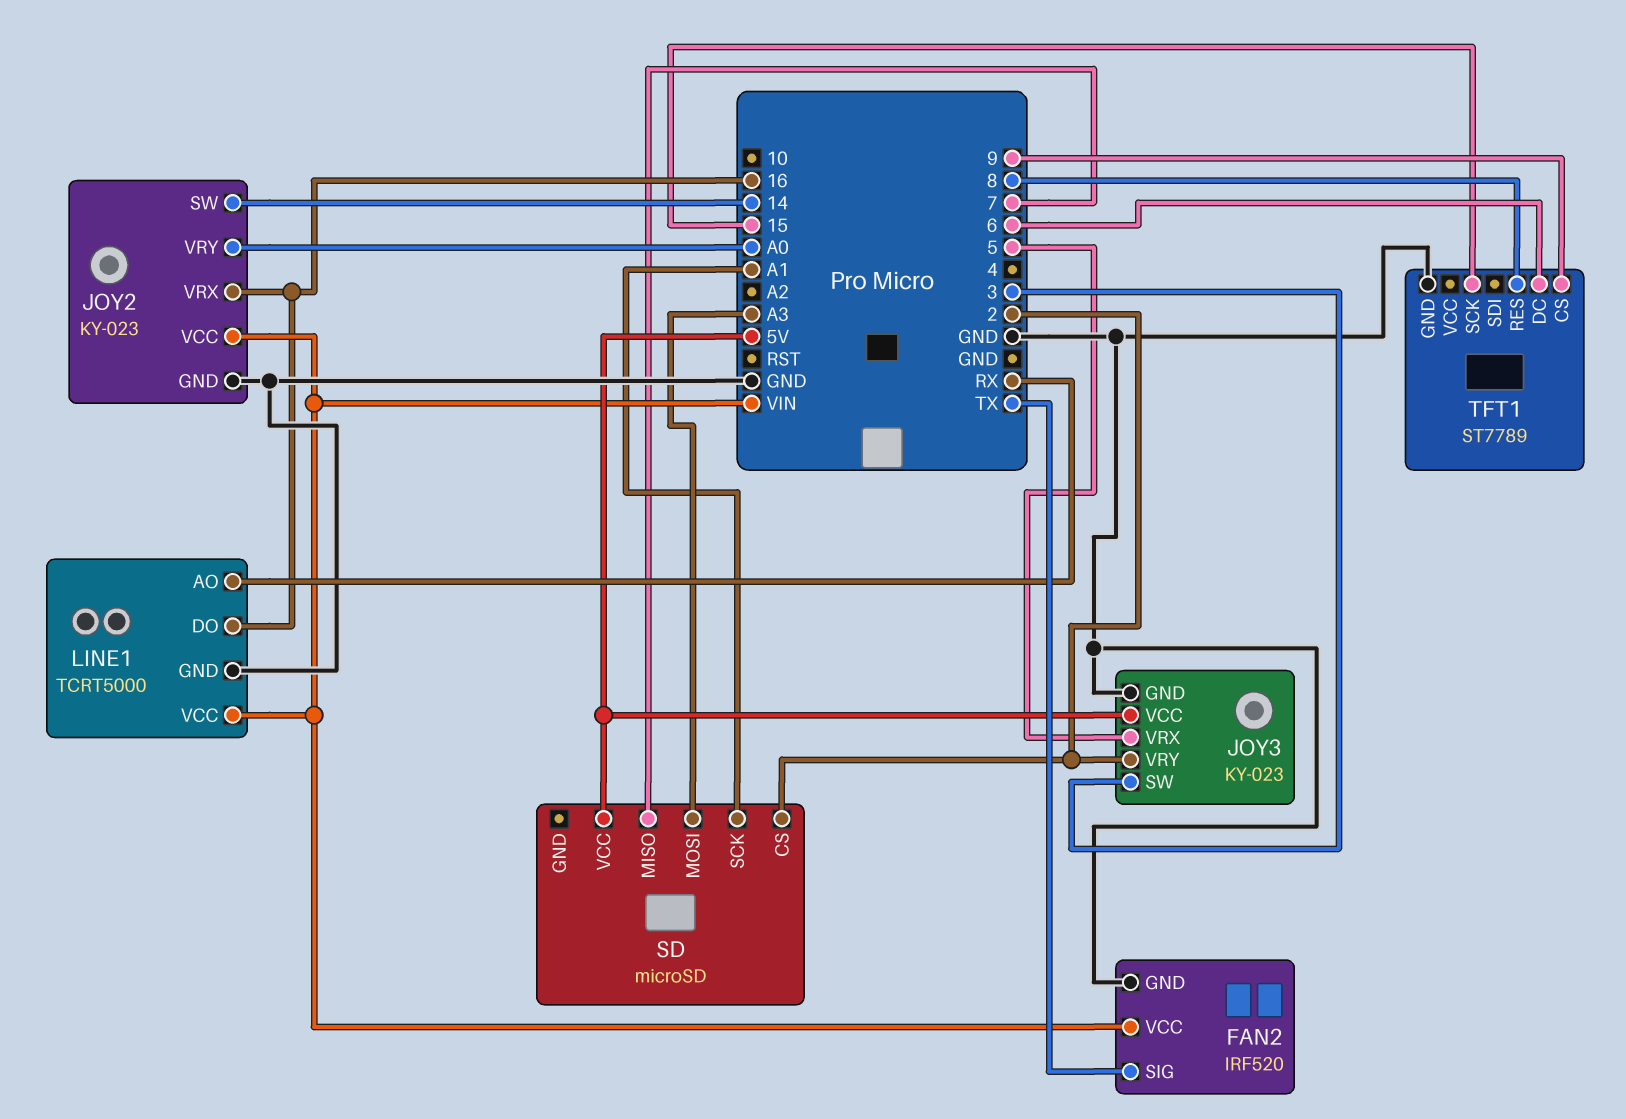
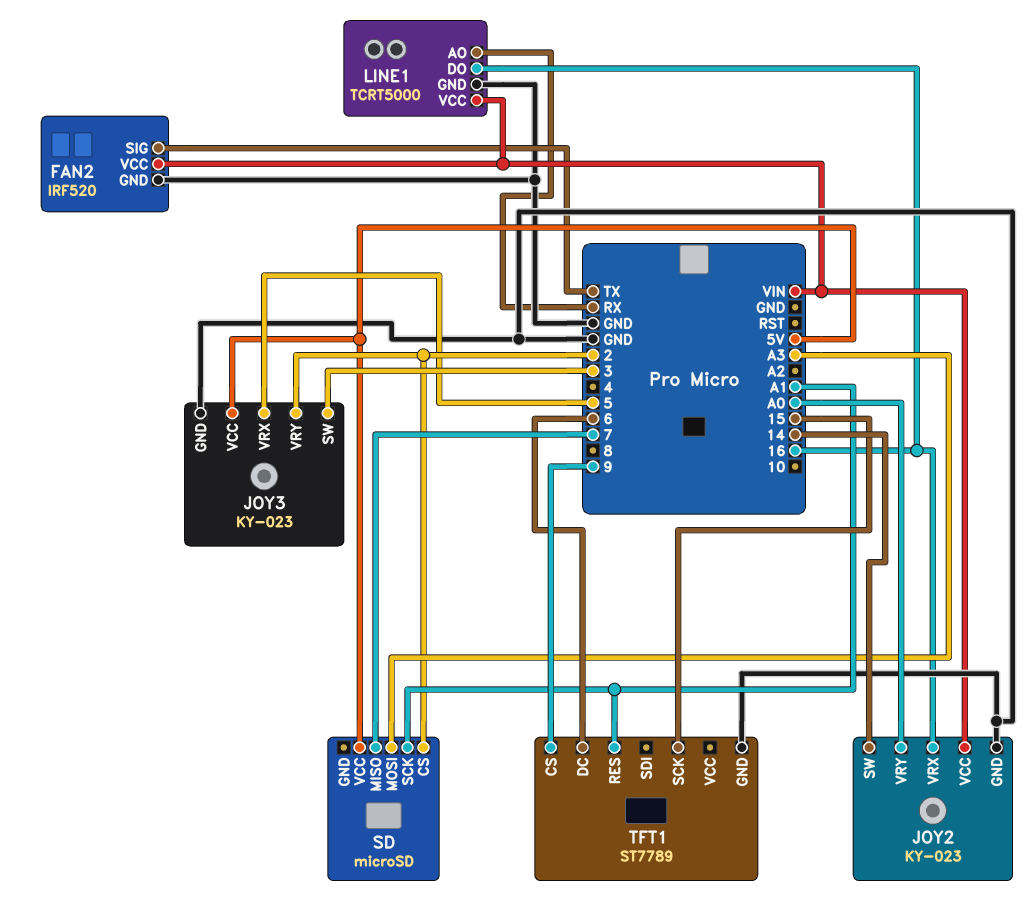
TFT1 pin RES: 8 -> A1

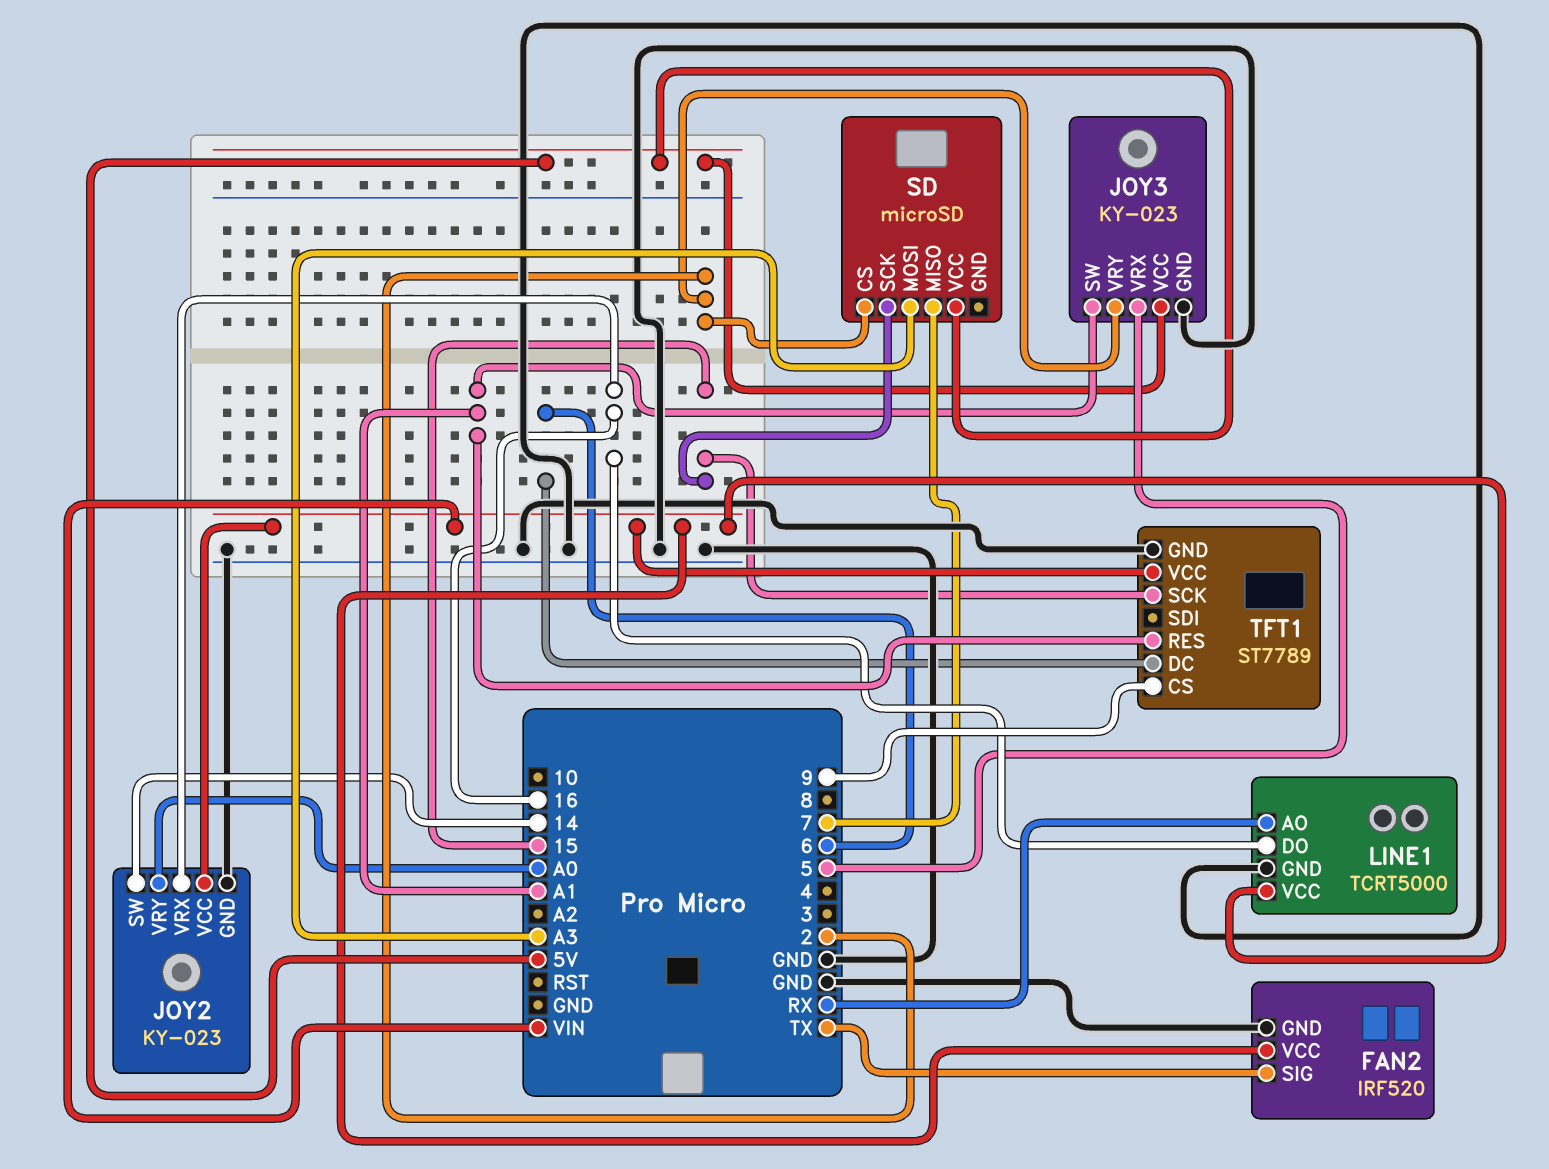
JOY3 pin SW: 3 -> A1
SD pin SCK: A1 -> 15
TFT1 pin VCC: none -> VIN

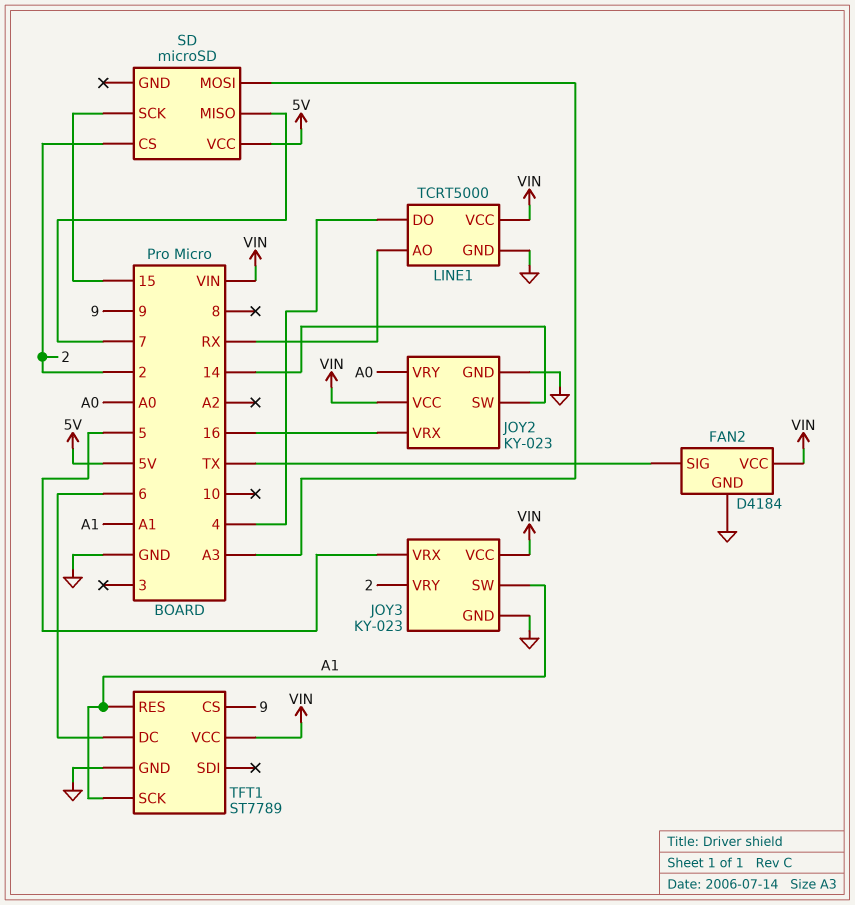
FAN2: IRF520 -> D4184
JOY3 pin VCC: 5V -> VIN
LINE1 pin DO: 16 -> 4
TFT1 pin SCK: 15 -> A1

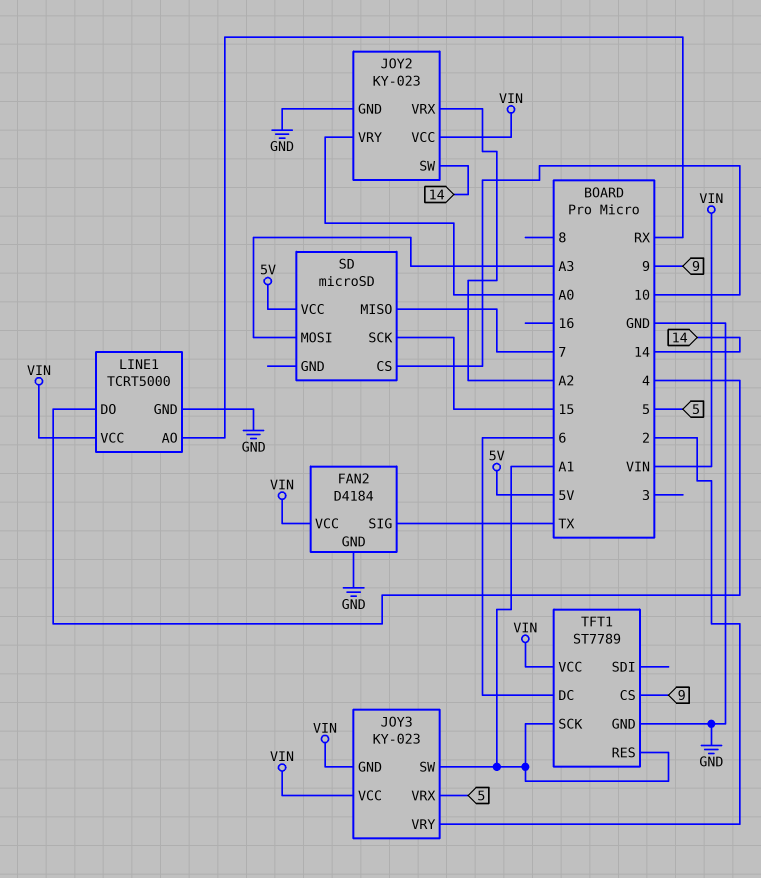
JOY2 pin VRX: 16 -> A2
JOY3 pin GND: GND -> VIN
SD pin CS: 2 -> 10

